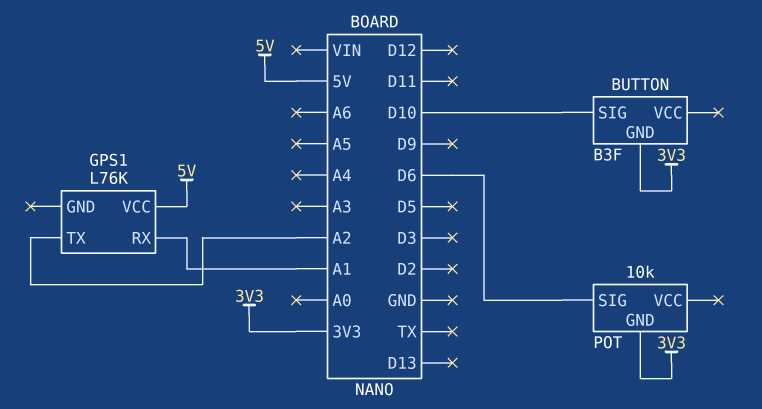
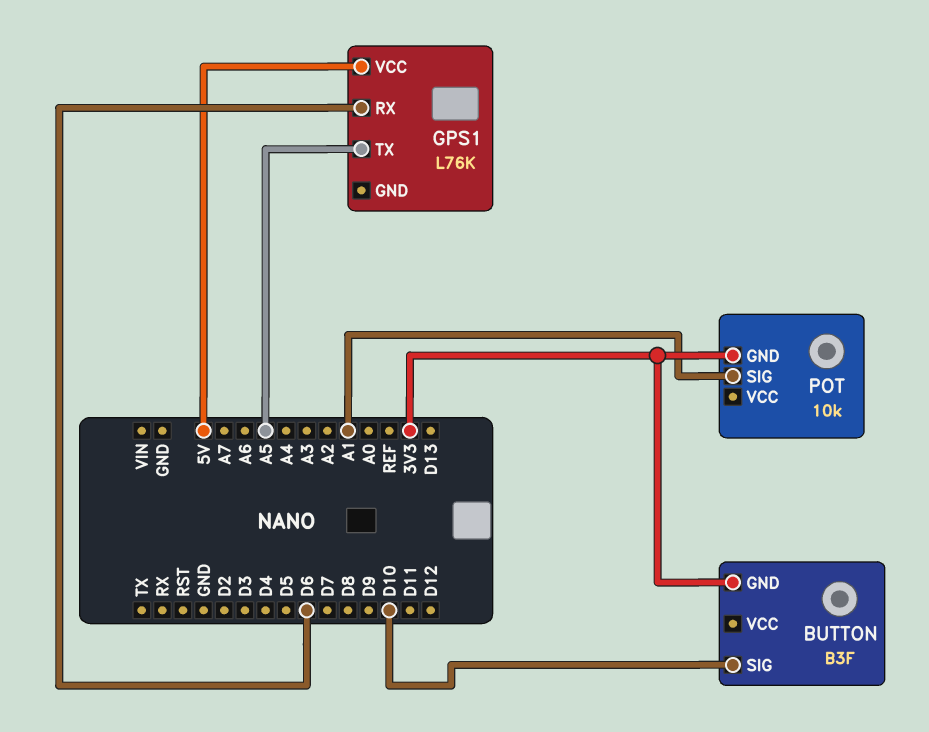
GPS1 pin RX: A1 -> D6
GPS1 pin TX: A2 -> A5
POT pin SIG: D6 -> A1

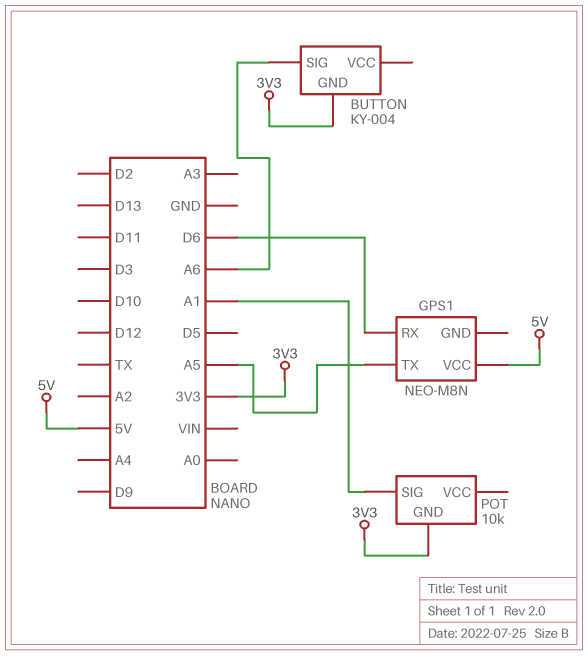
BUTTON: B3F -> KY-004
BUTTON pin SIG: D10 -> A6
GPS1: L76K -> NEO-M8N

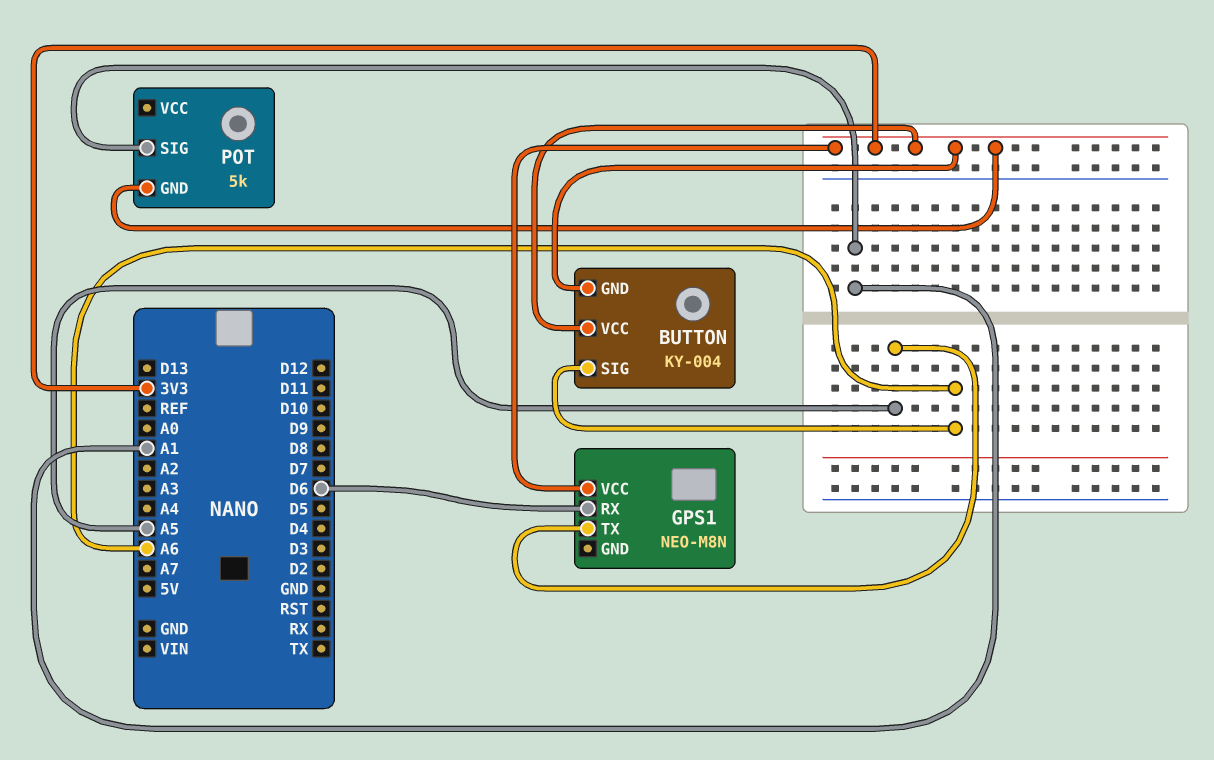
BUTTON pin VCC: none -> 3V3
GPS1 pin VCC: 5V -> 3V3
POT: 10k -> 5k

